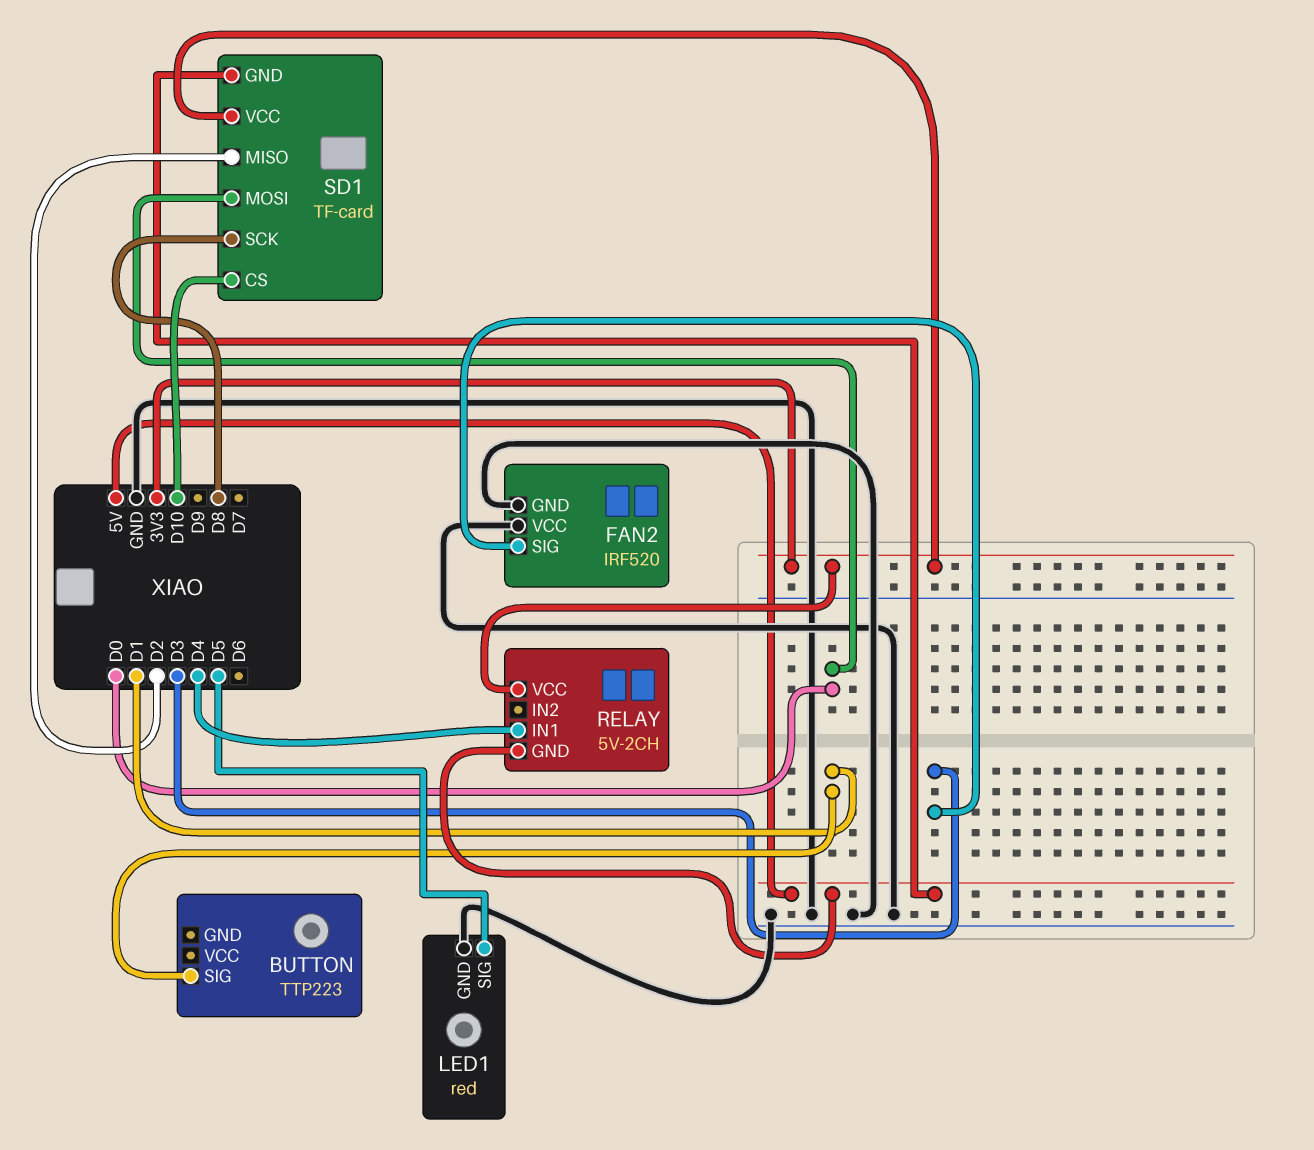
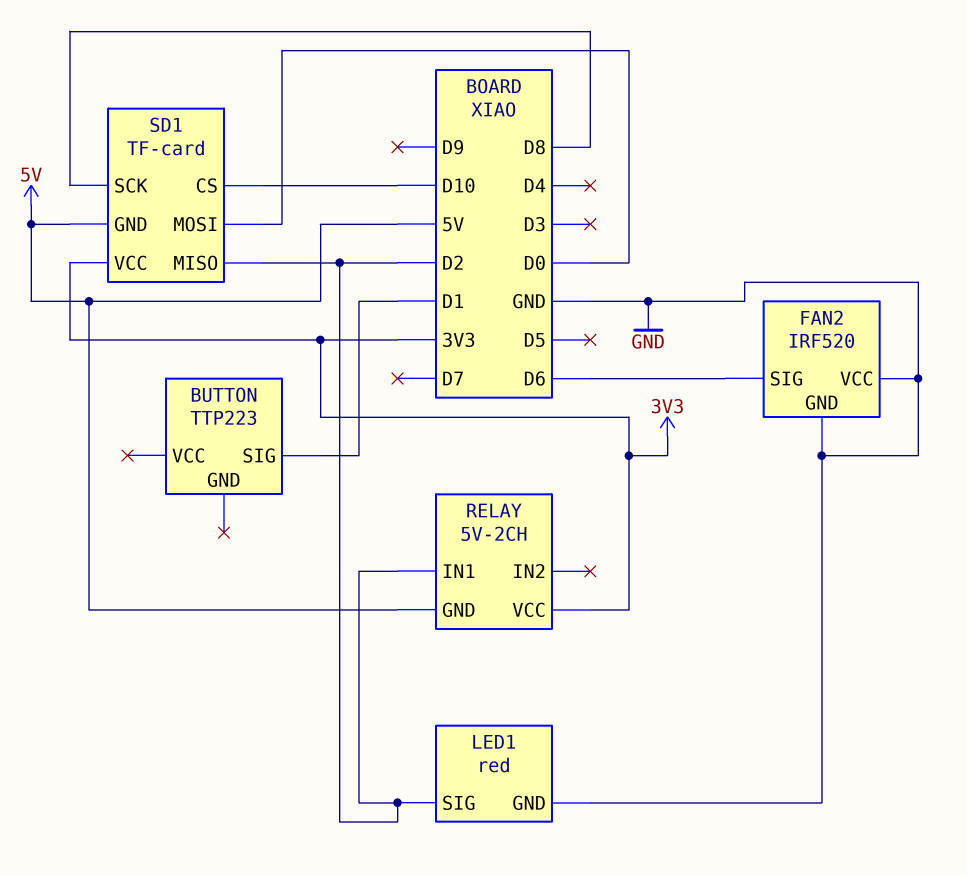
FAN2 pin SIG: D3 -> D6
LED1 pin SIG: D5 -> D2
RELAY pin IN1: D4 -> D2

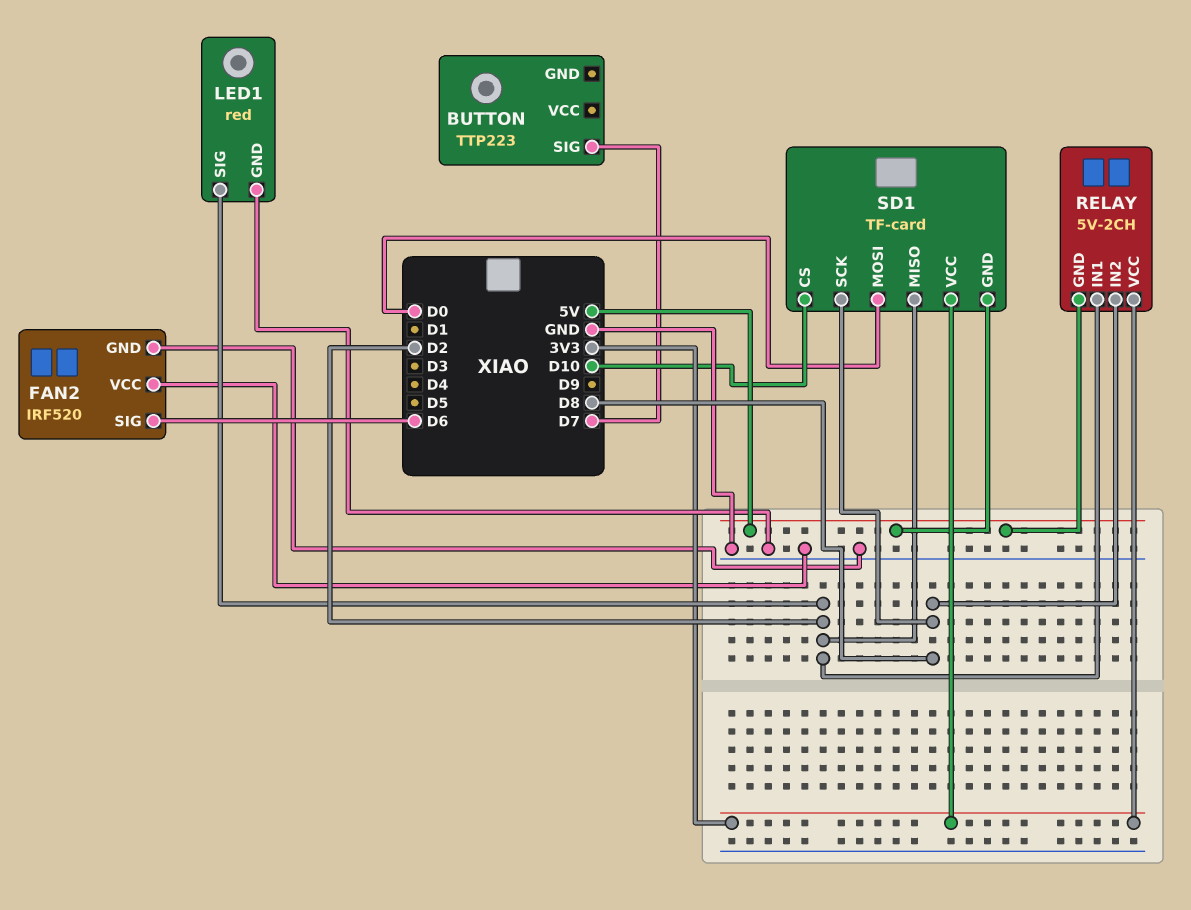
BUTTON pin SIG: D1 -> D7
RELAY pin IN2: none -> D8

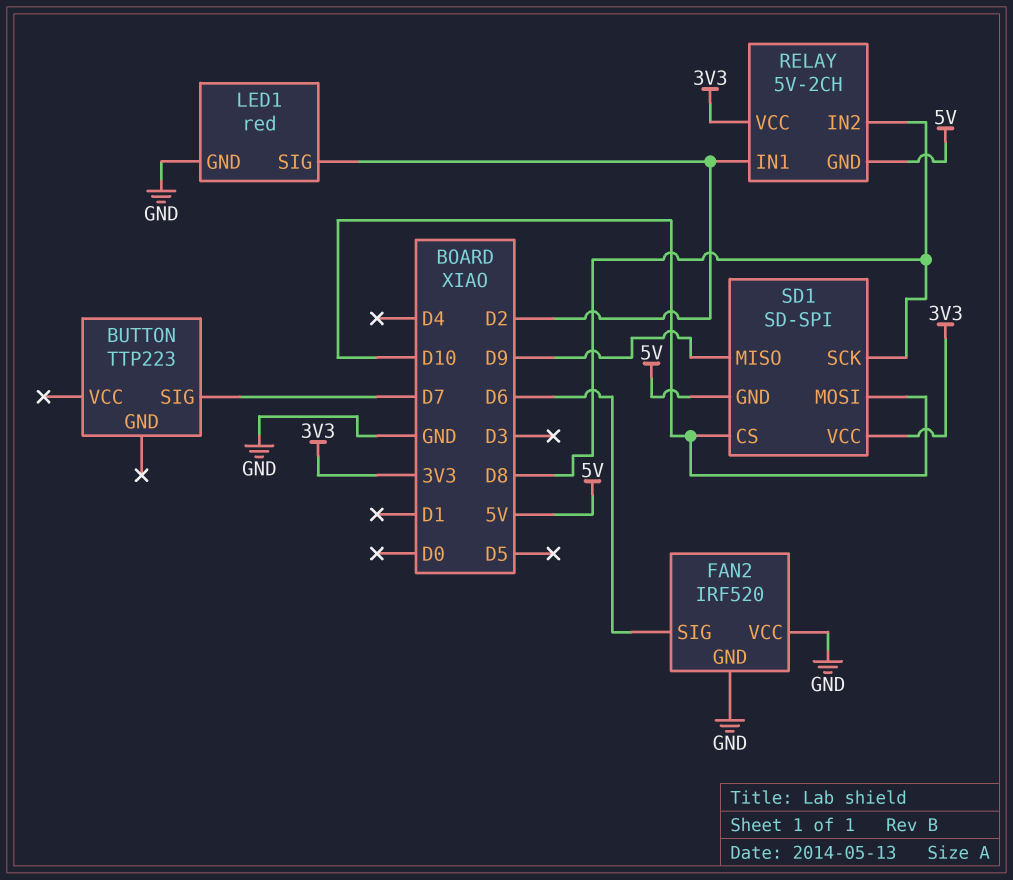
SD1: TF-card -> SD-SPI
SD1 pin MISO: D2 -> D9
SD1 pin MOSI: D0 -> D10

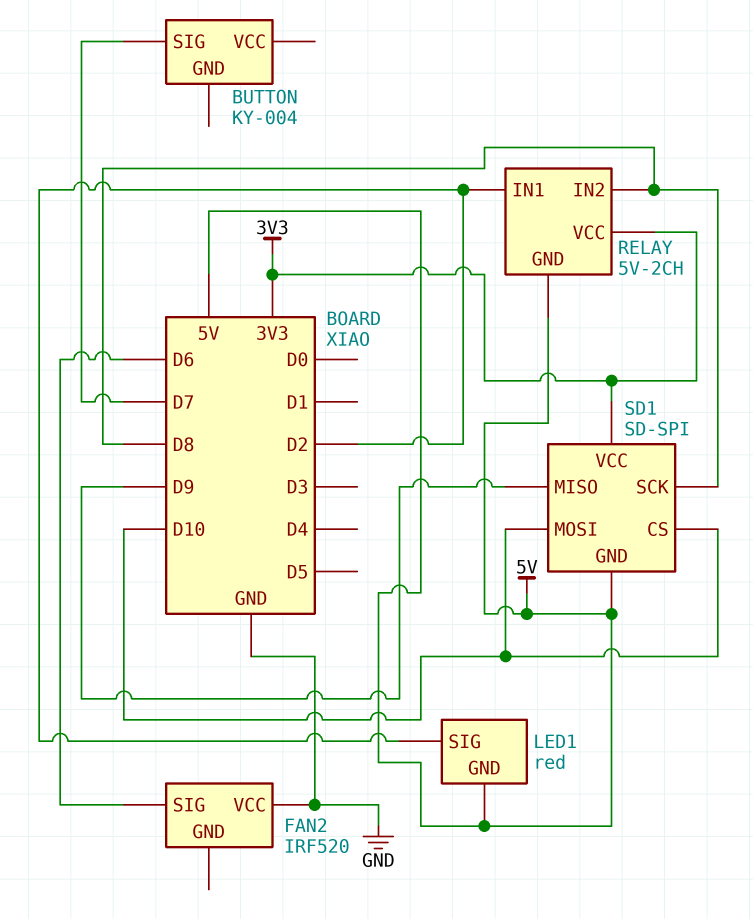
BUTTON: TTP223 -> KY-004
FAN2 pin GND: GND -> none
LED1 pin GND: GND -> 5V

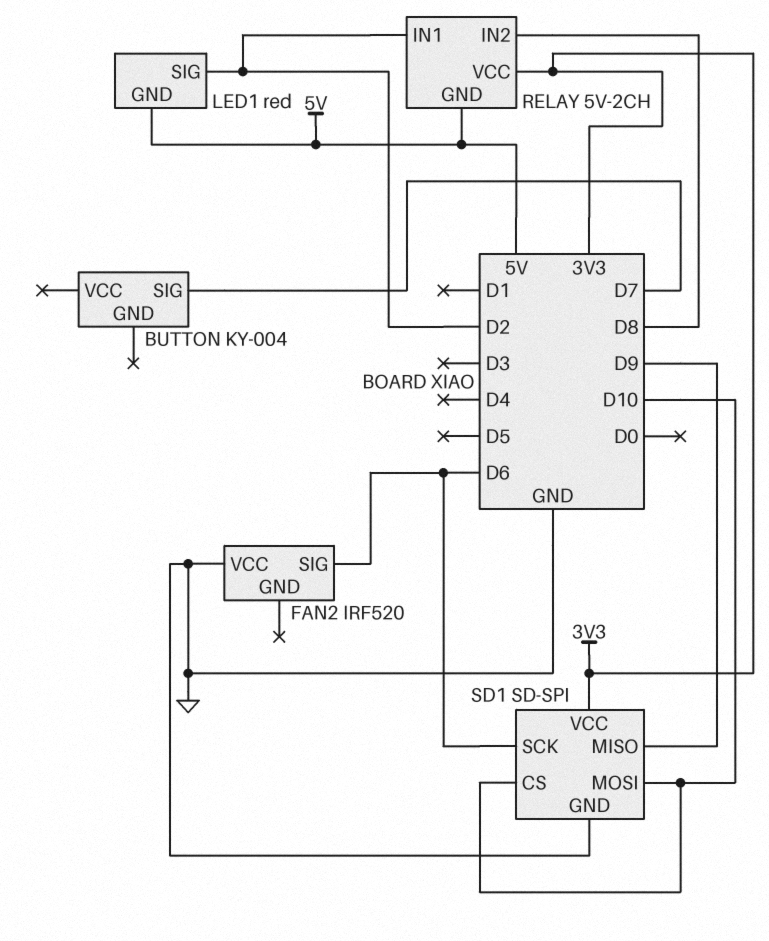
SD1 pin GND: 5V -> GND
SD1 pin SCK: D8 -> D6

